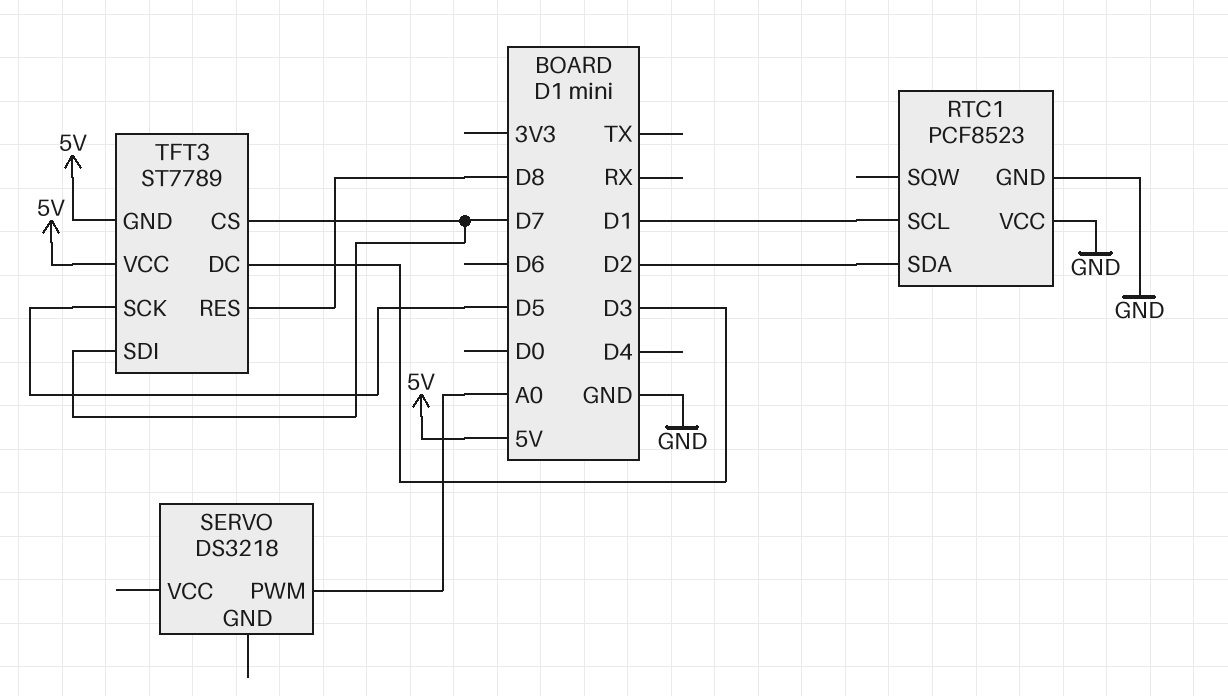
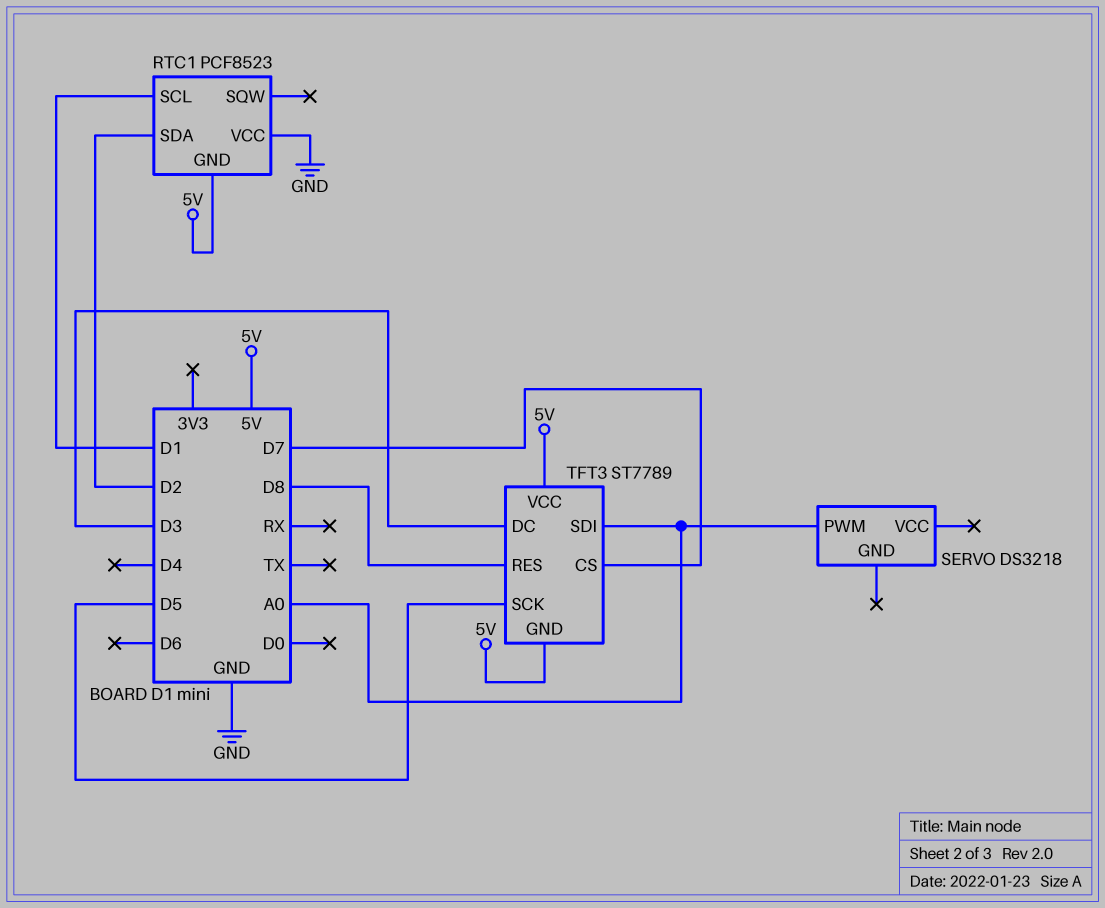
RTC1 pin GND: GND -> 5V
TFT3 pin SDI: D7 -> A0

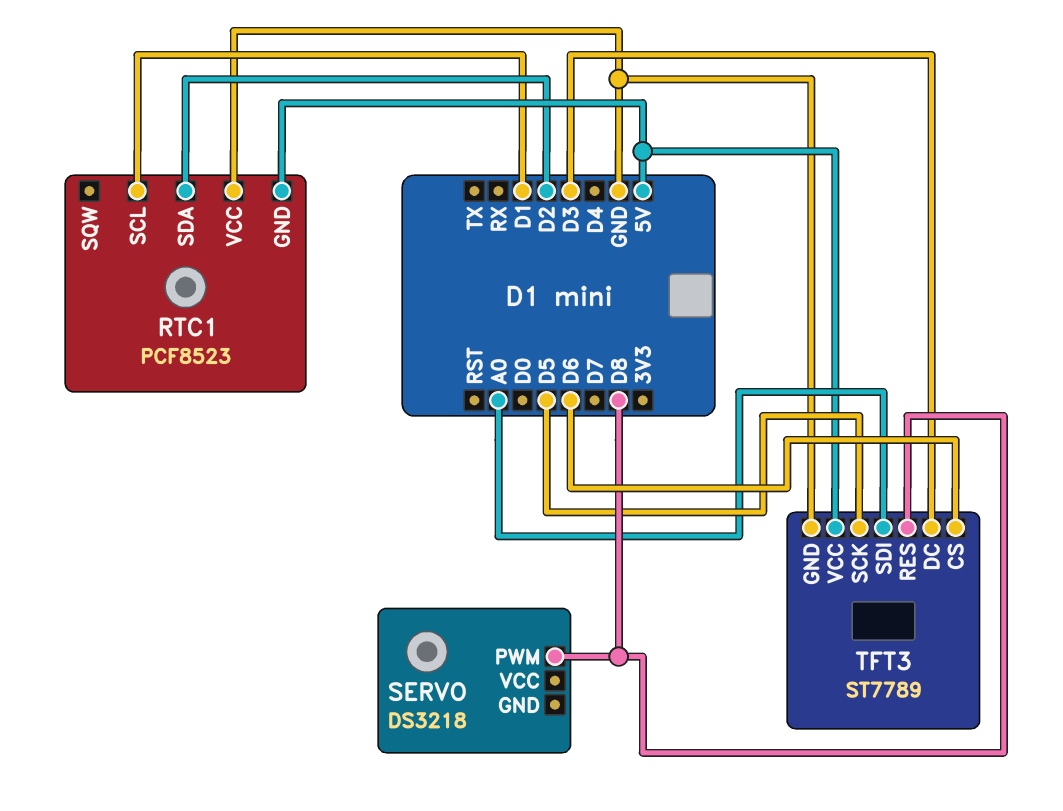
SERVO pin PWM: A0 -> D8
TFT3 pin CS: D7 -> D6
TFT3 pin GND: 5V -> GND

